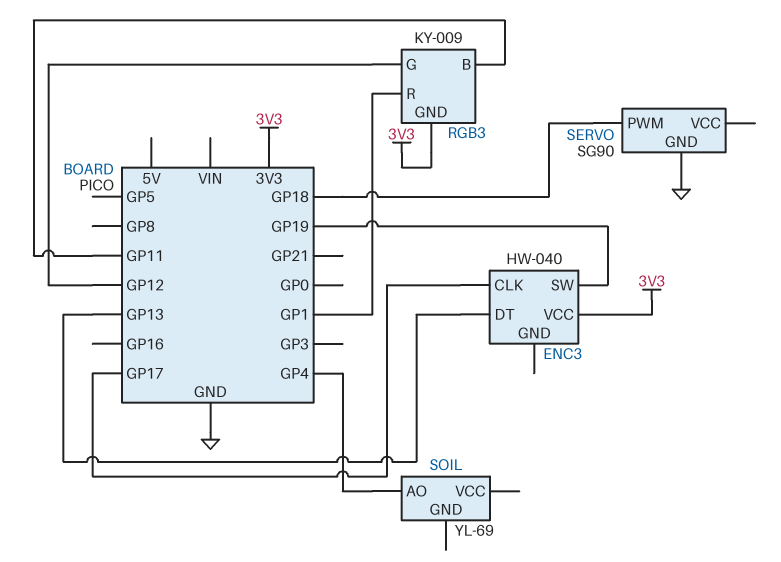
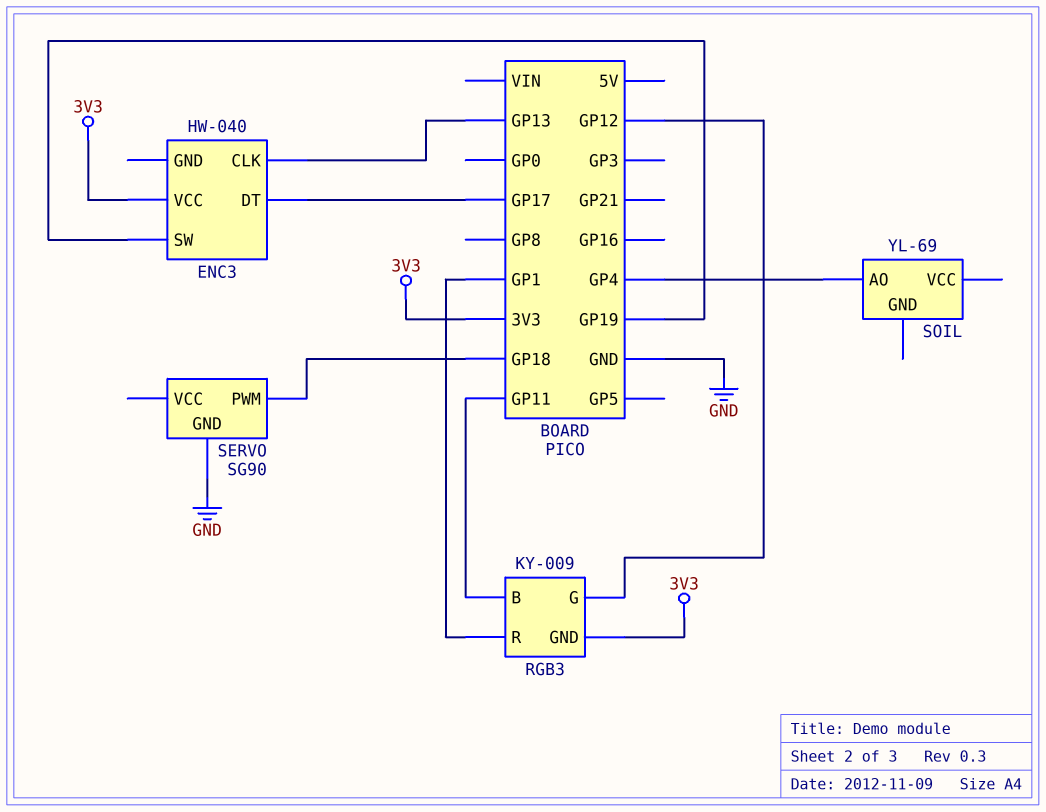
ENC3 pin CLK: GP17 -> GP13
ENC3 pin DT: GP13 -> GP17

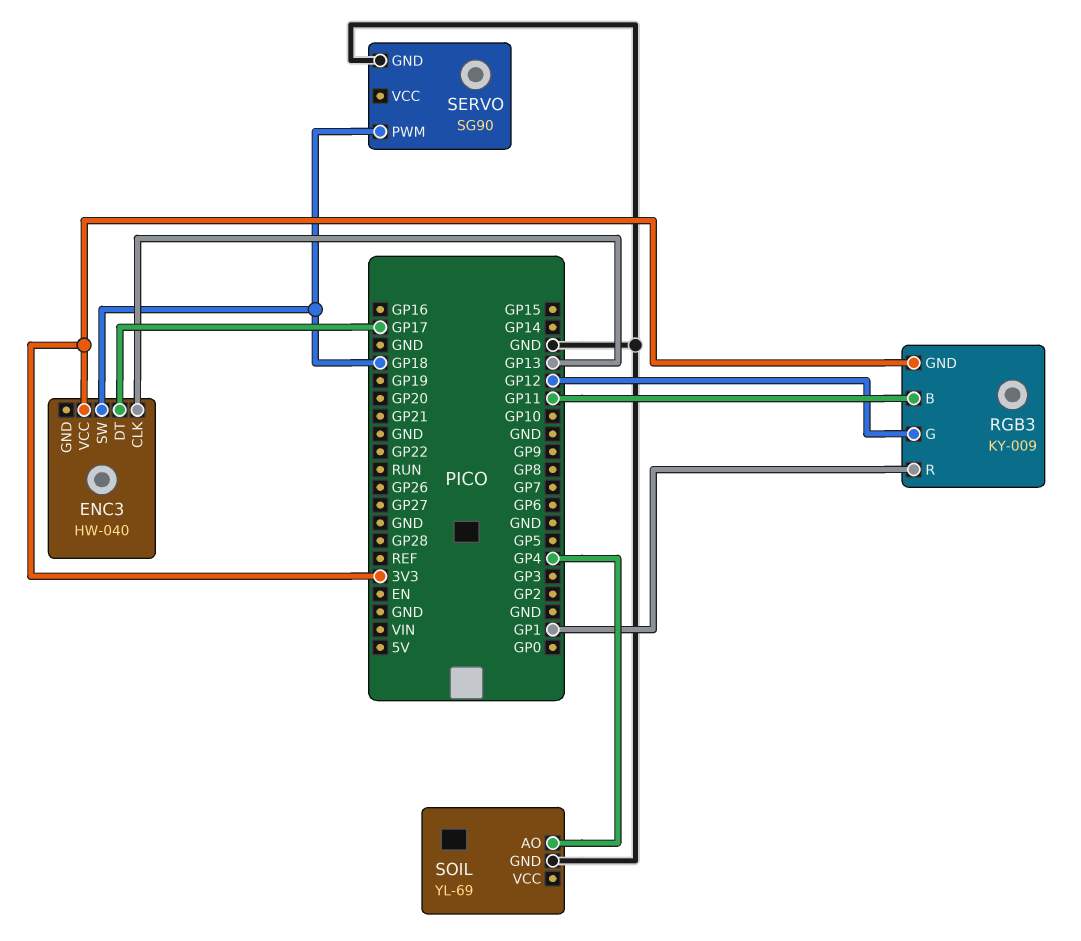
ENC3 pin SW: GP19 -> GP18
SOIL pin GND: none -> GND

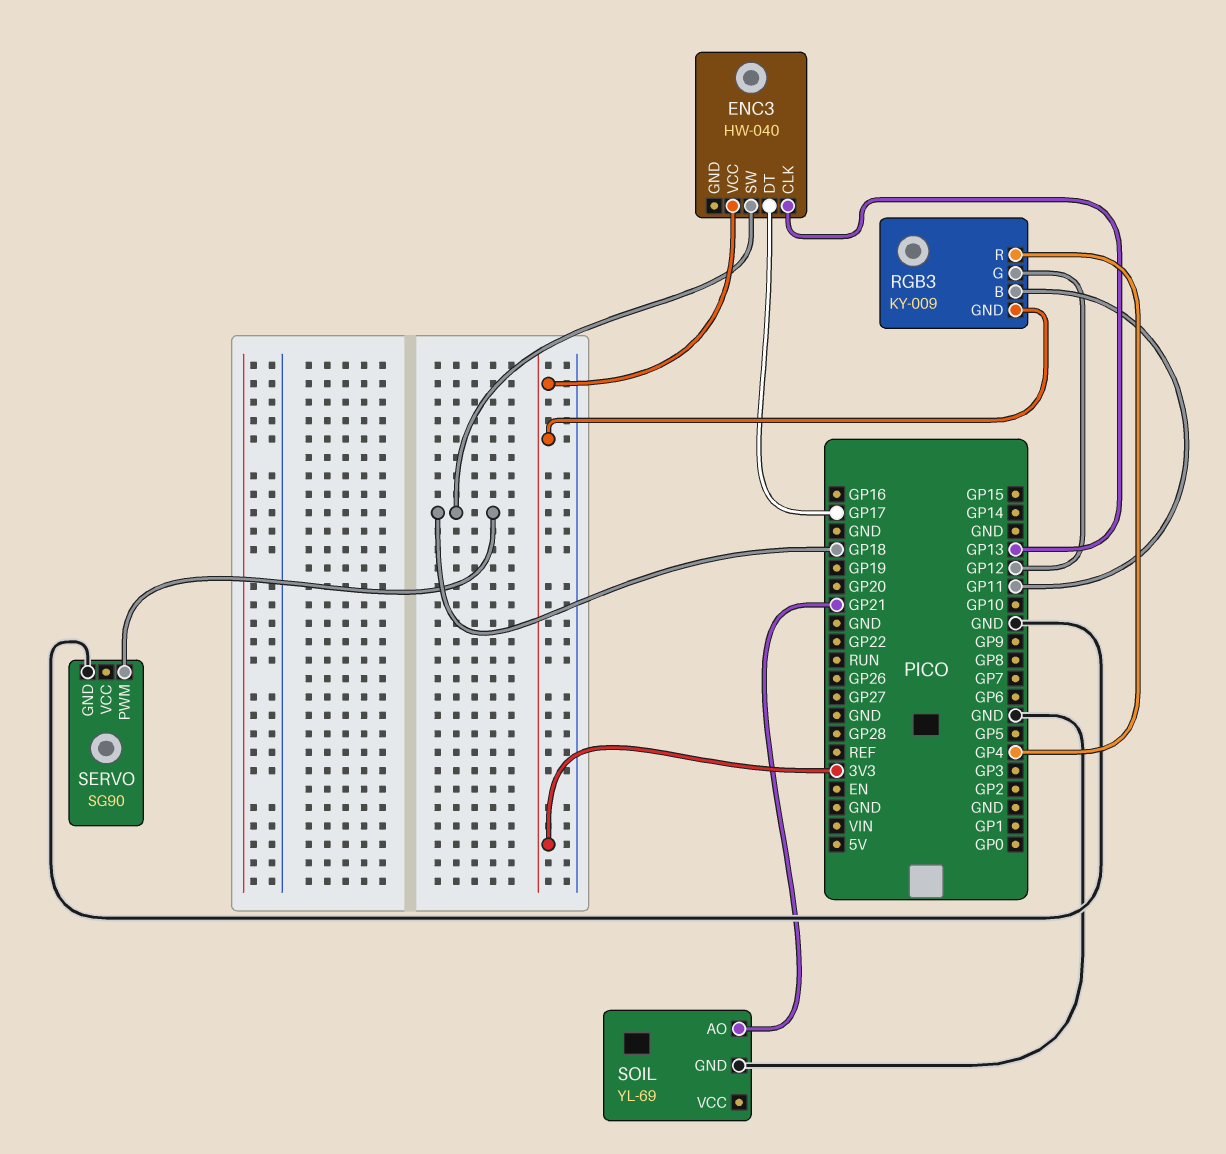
RGB3 pin R: GP1 -> GP4
SOIL pin AO: GP4 -> GP21

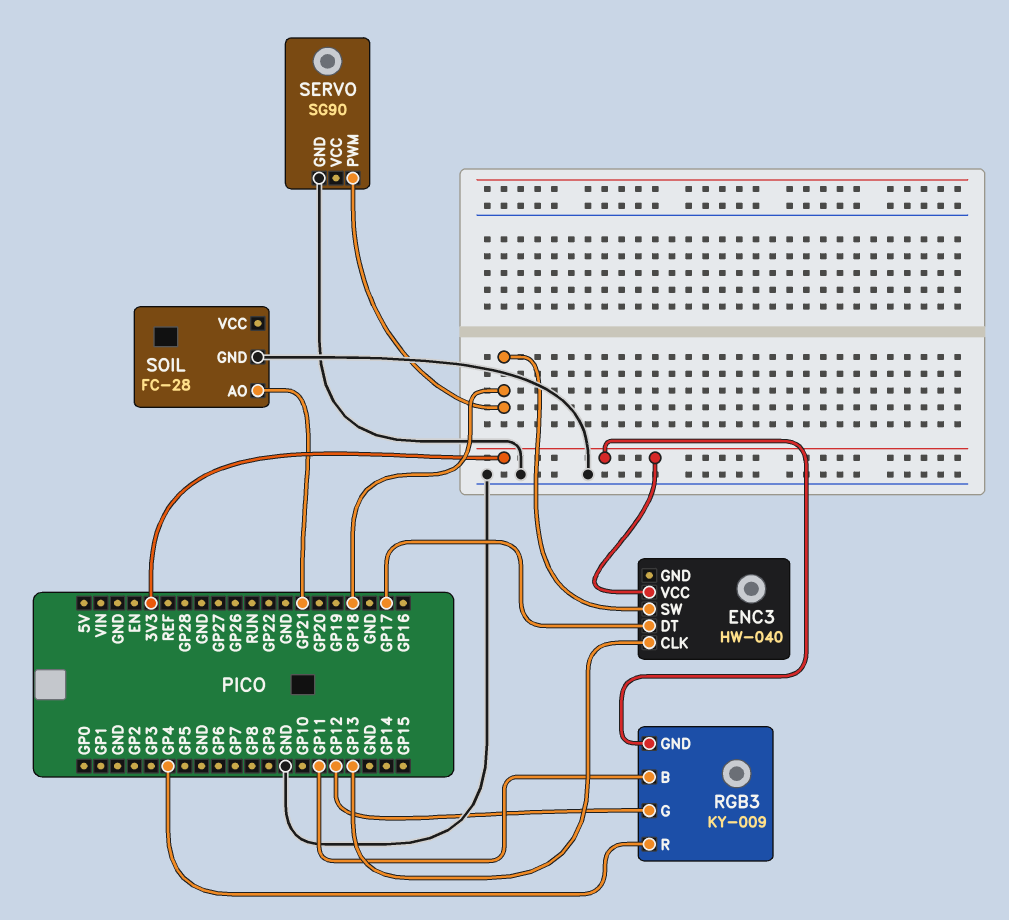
SOIL: YL-69 -> FC-28

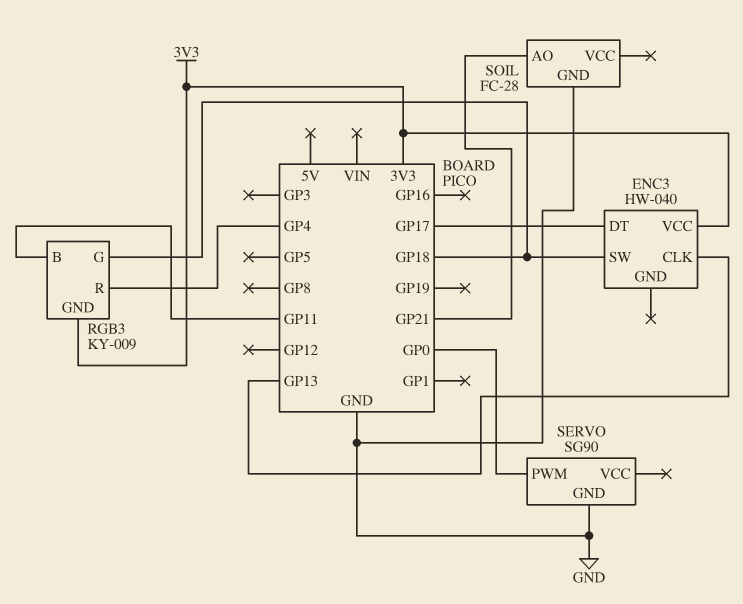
RGB3 pin G: GP12 -> GP18
SERVO pin PWM: GP18 -> GP0

